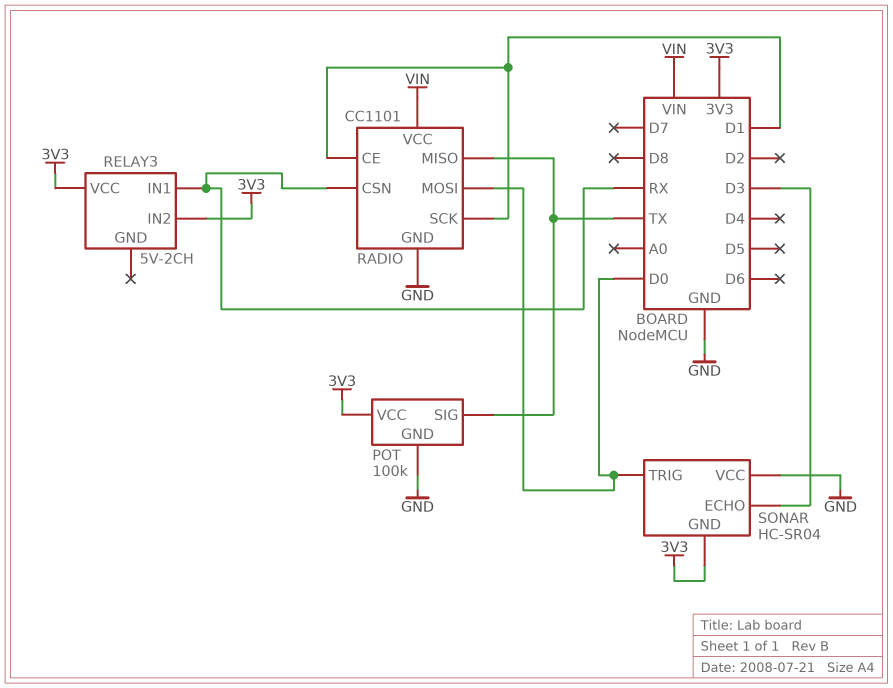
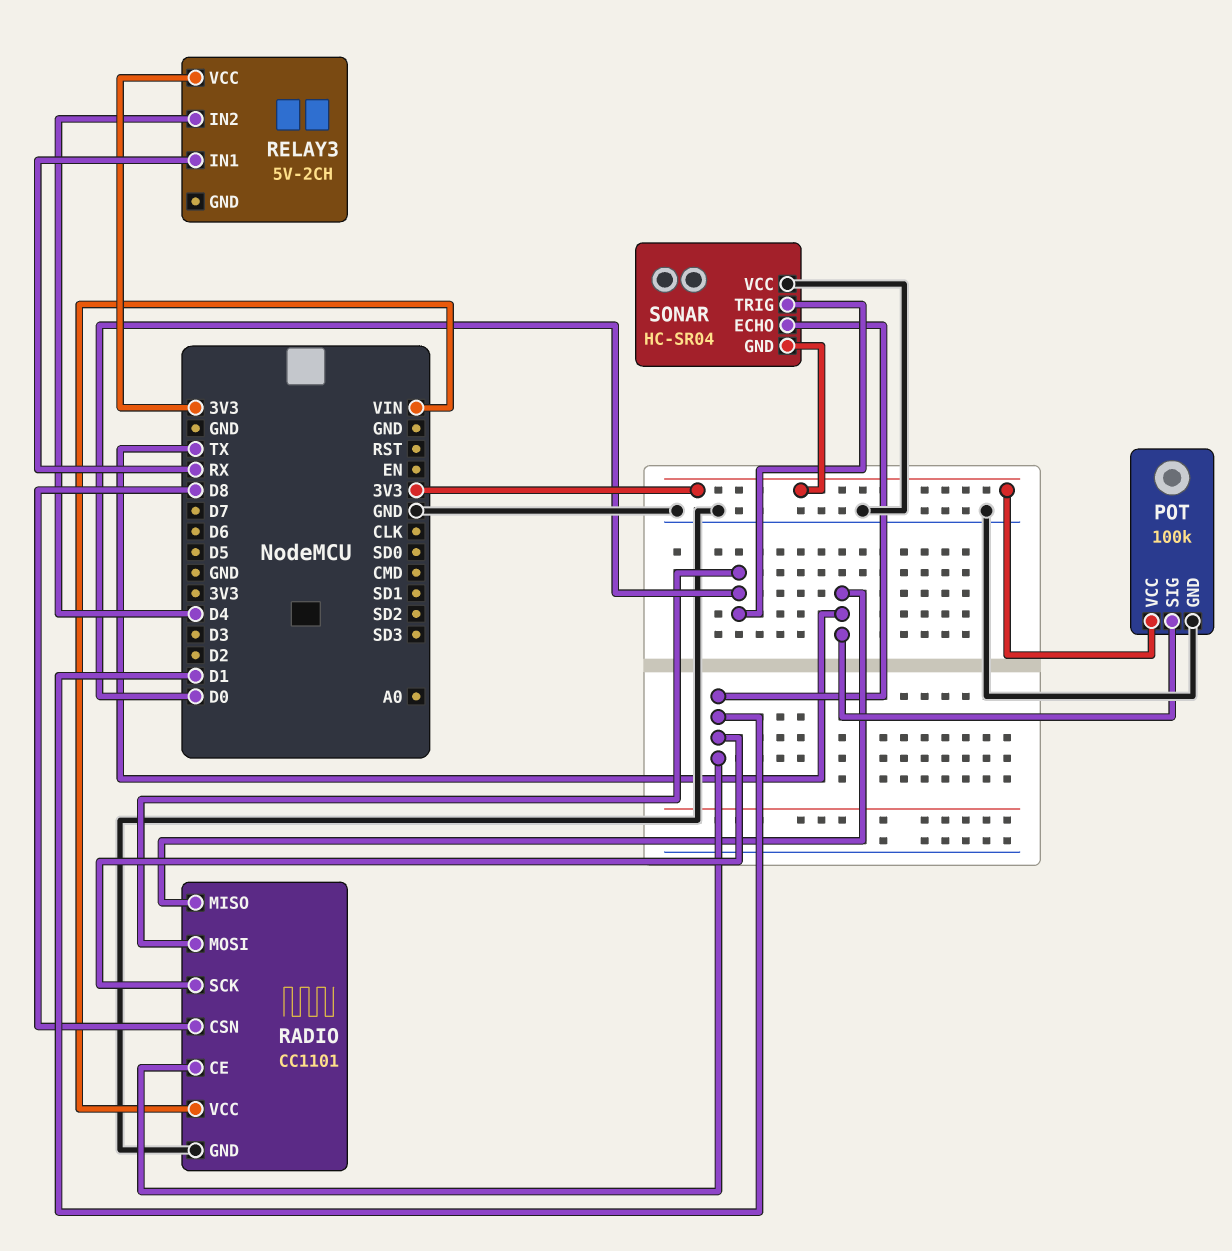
RADIO pin CSN: RX -> D8
RELAY3 pin IN2: 3V3 -> D4
SONAR pin ECHO: D3 -> D1

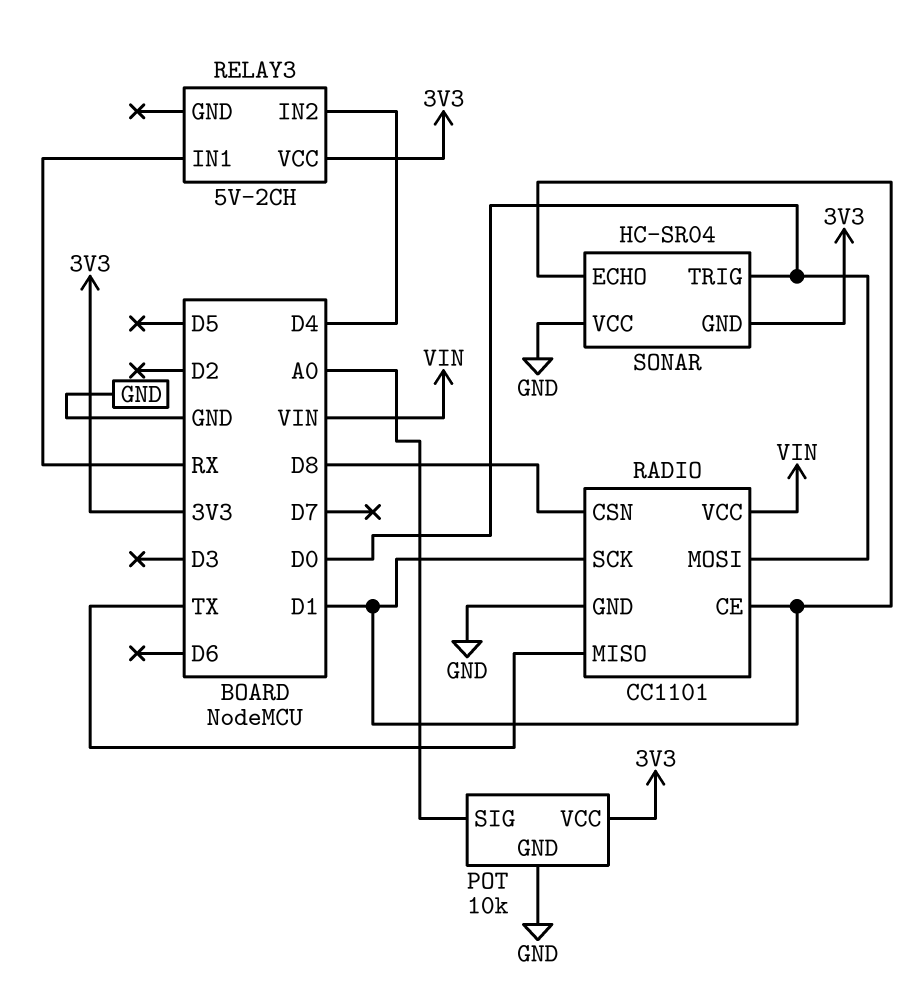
POT: 100k -> 10k
POT pin SIG: TX -> A0

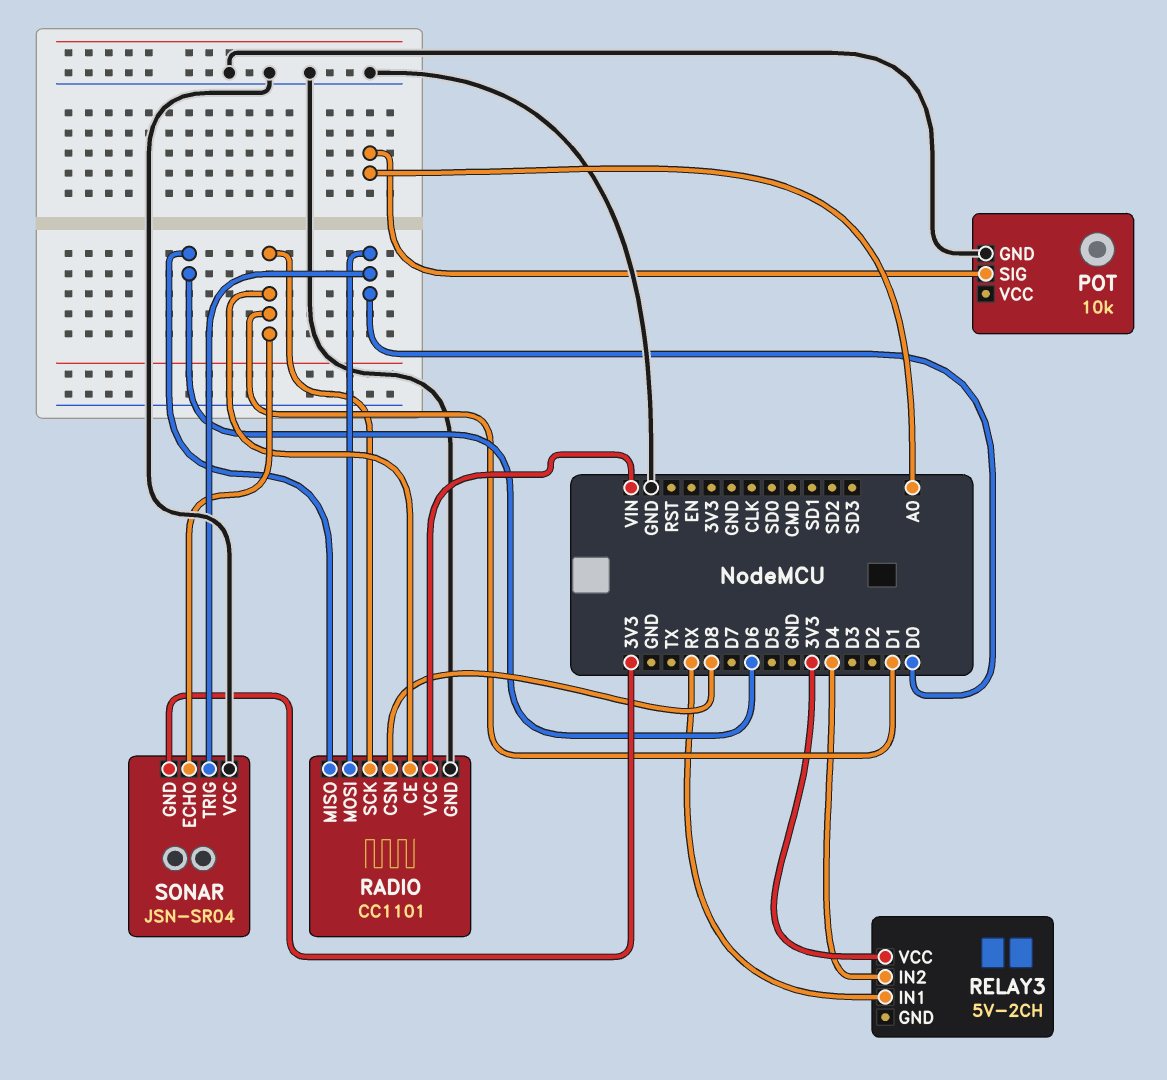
POT pin VCC: 3V3 -> none
RADIO pin MISO: TX -> D6
SONAR: HC-SR04 -> JSN-SR04

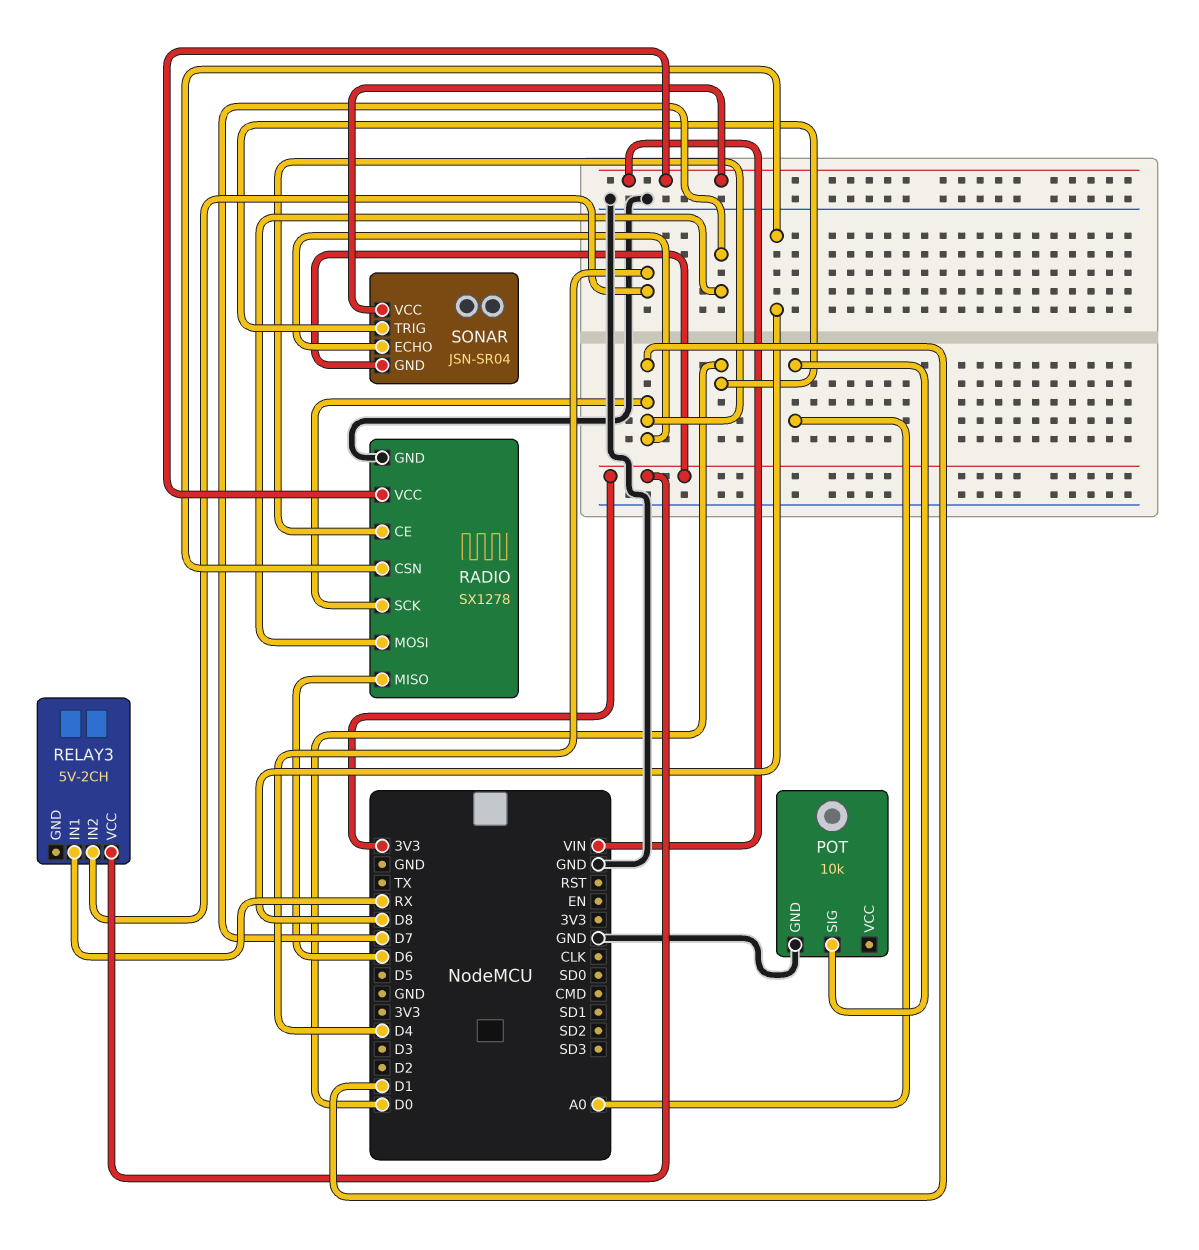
RADIO: CC1101 -> SX1278
RADIO pin MOSI: D0 -> D7
SONAR pin VCC: GND -> VIN

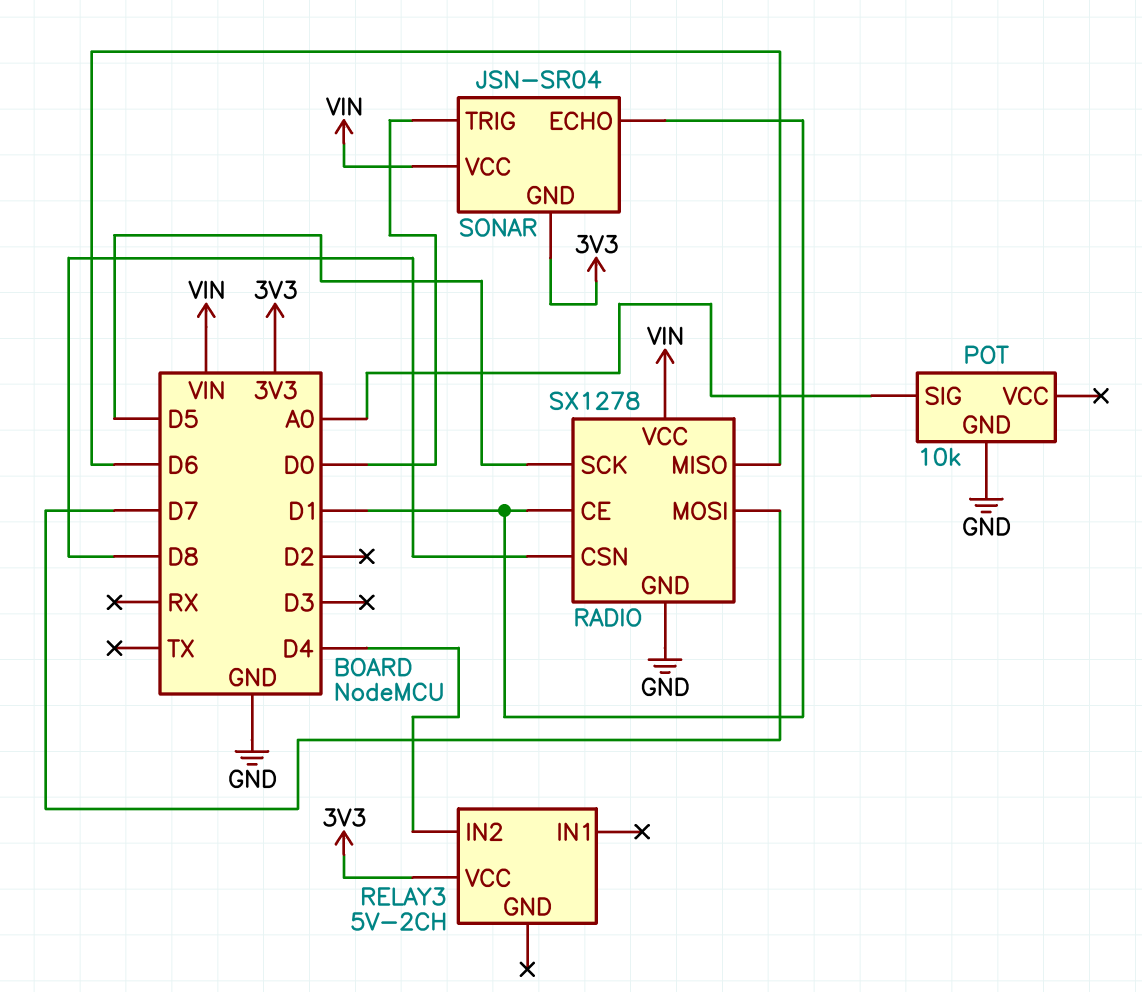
RADIO pin SCK: D1 -> D5
RELAY3 pin IN1: RX -> none

